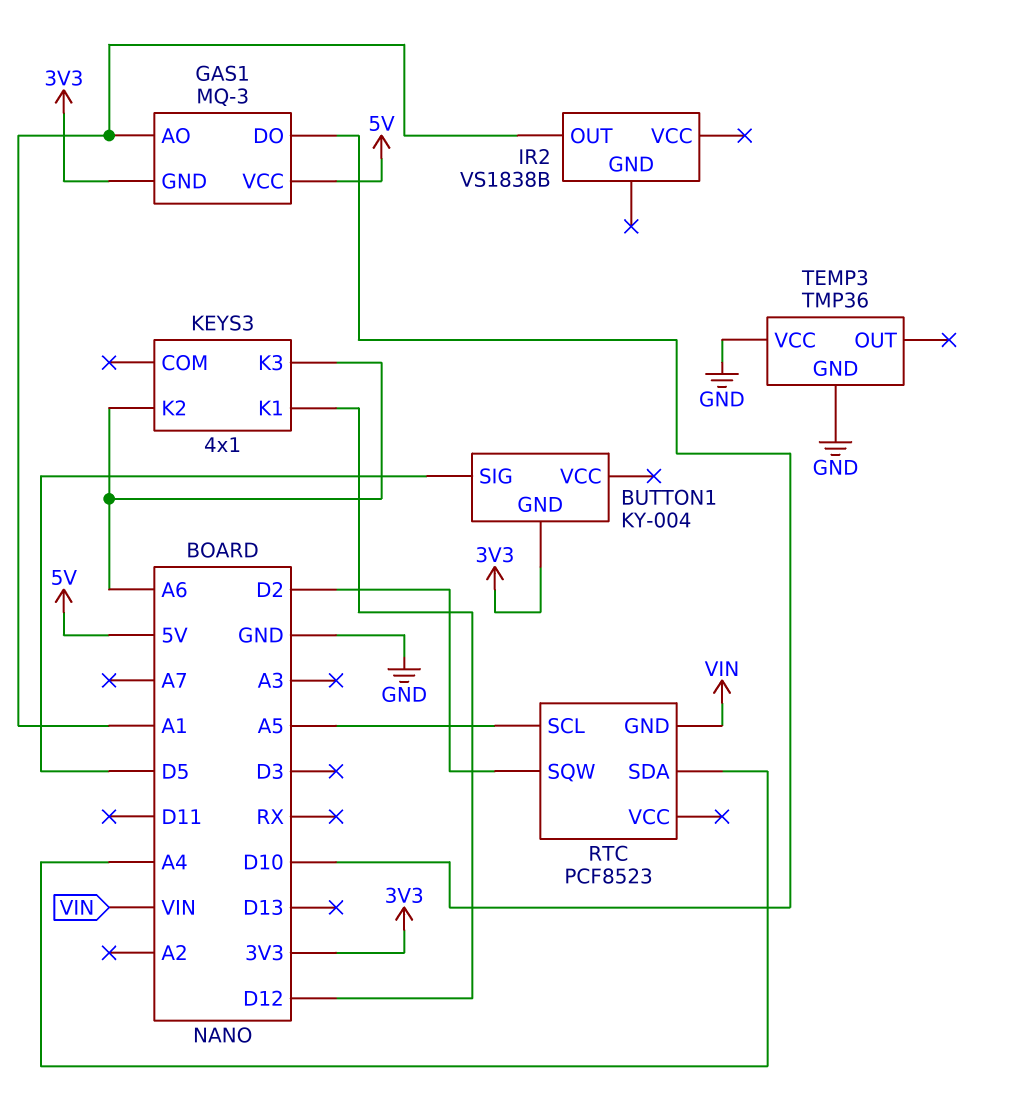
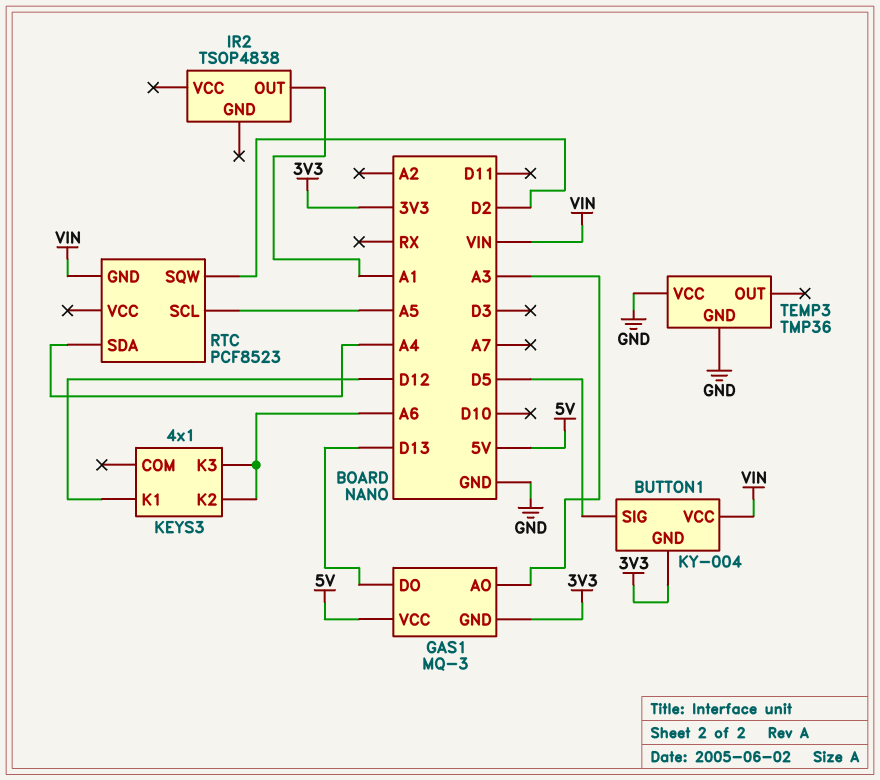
BUTTON1 pin VCC: none -> VIN
GAS1 pin AO: A1 -> A3
GAS1 pin DO: D10 -> D13
IR2: VS1838B -> TSOP4838

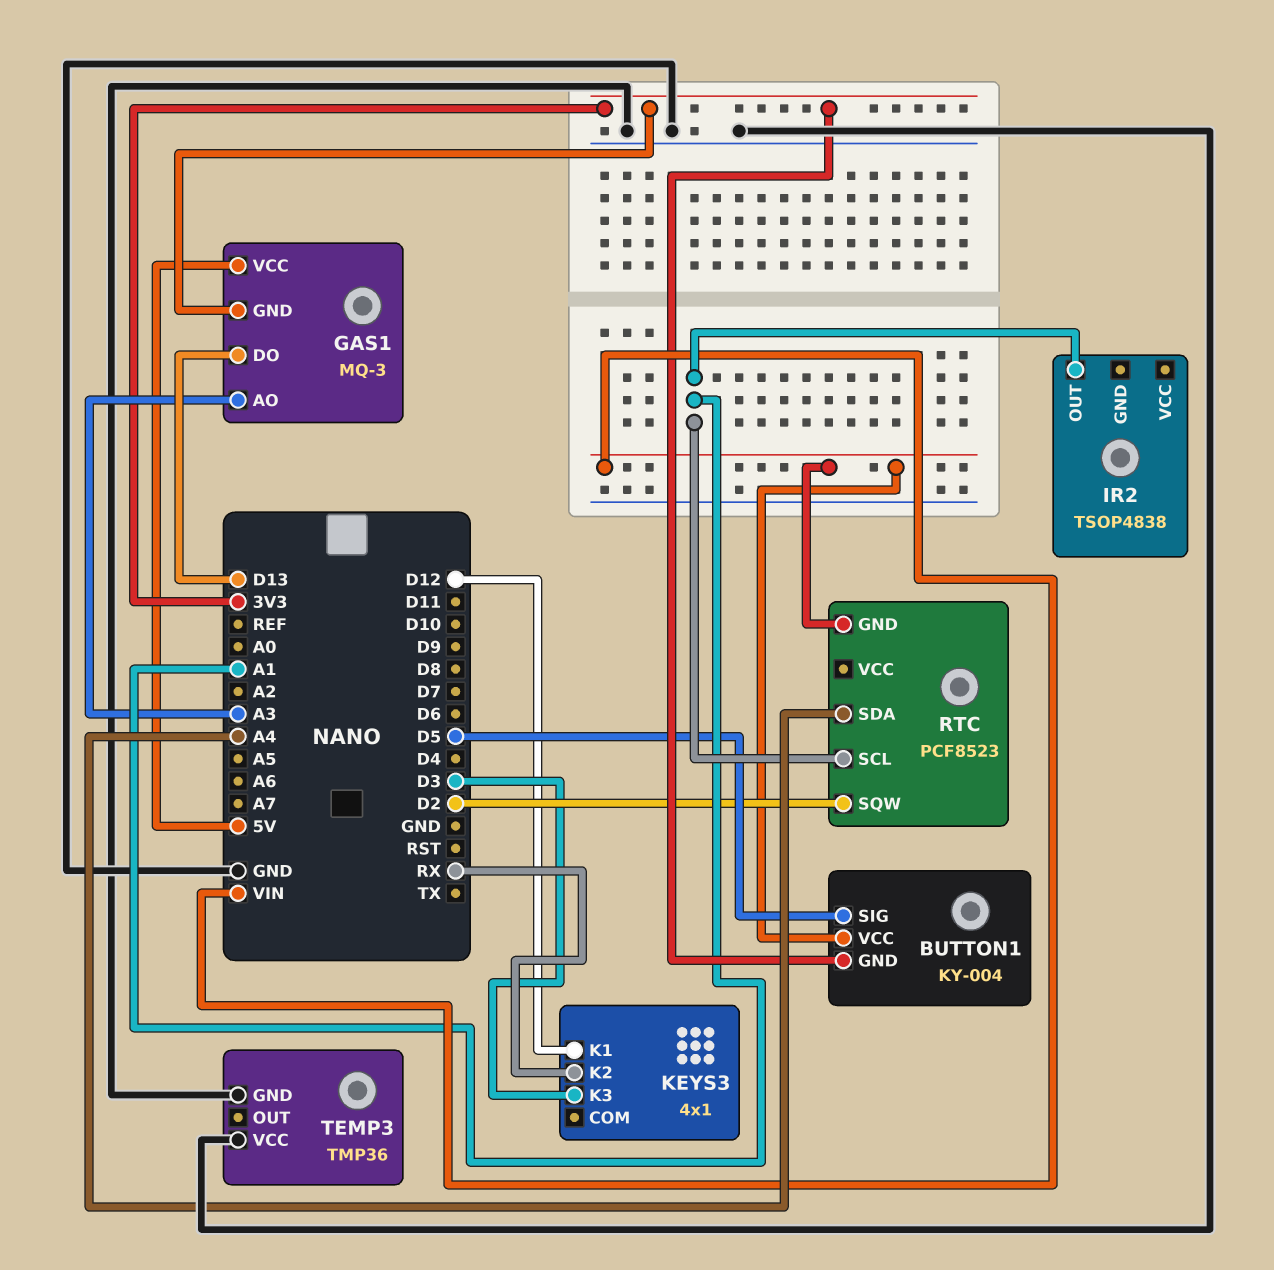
KEYS3 pin K2: A6 -> RX
KEYS3 pin K3: A6 -> D3
RTC pin SCL: A5 -> A1

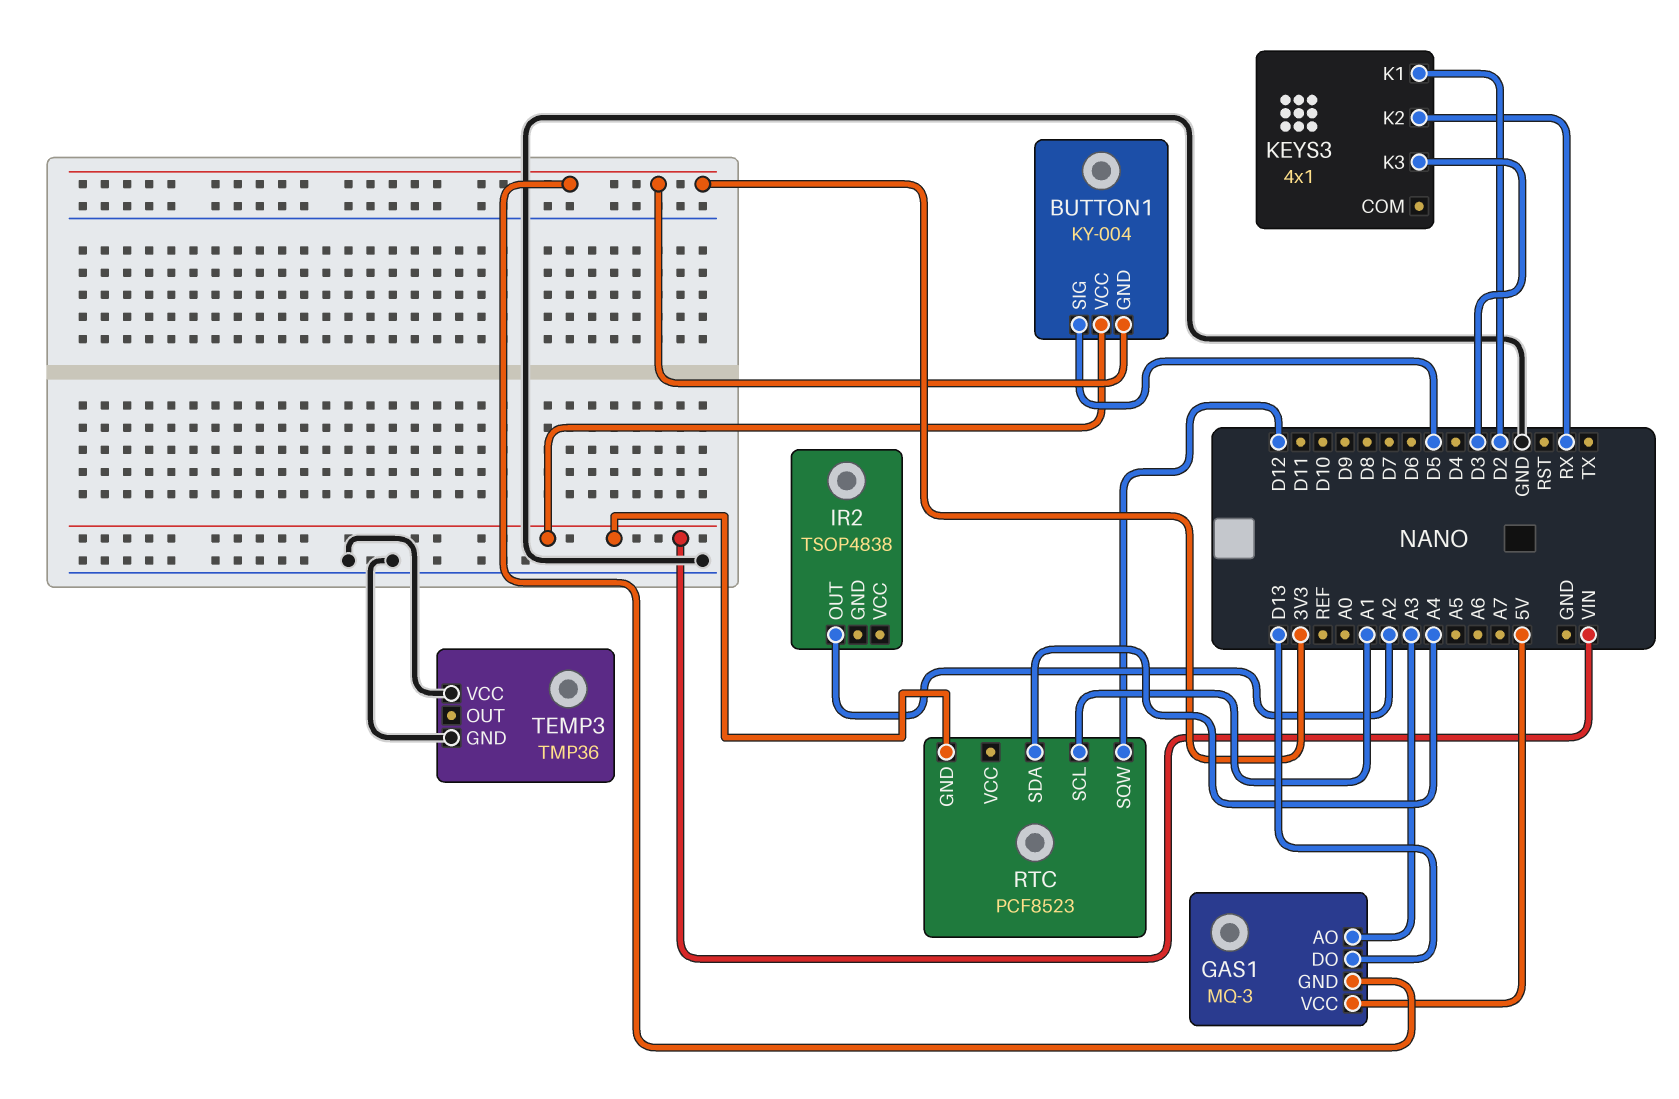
IR2 pin OUT: A1 -> A2
KEYS3 pin K1: D12 -> D2
RTC pin SQW: D2 -> D12

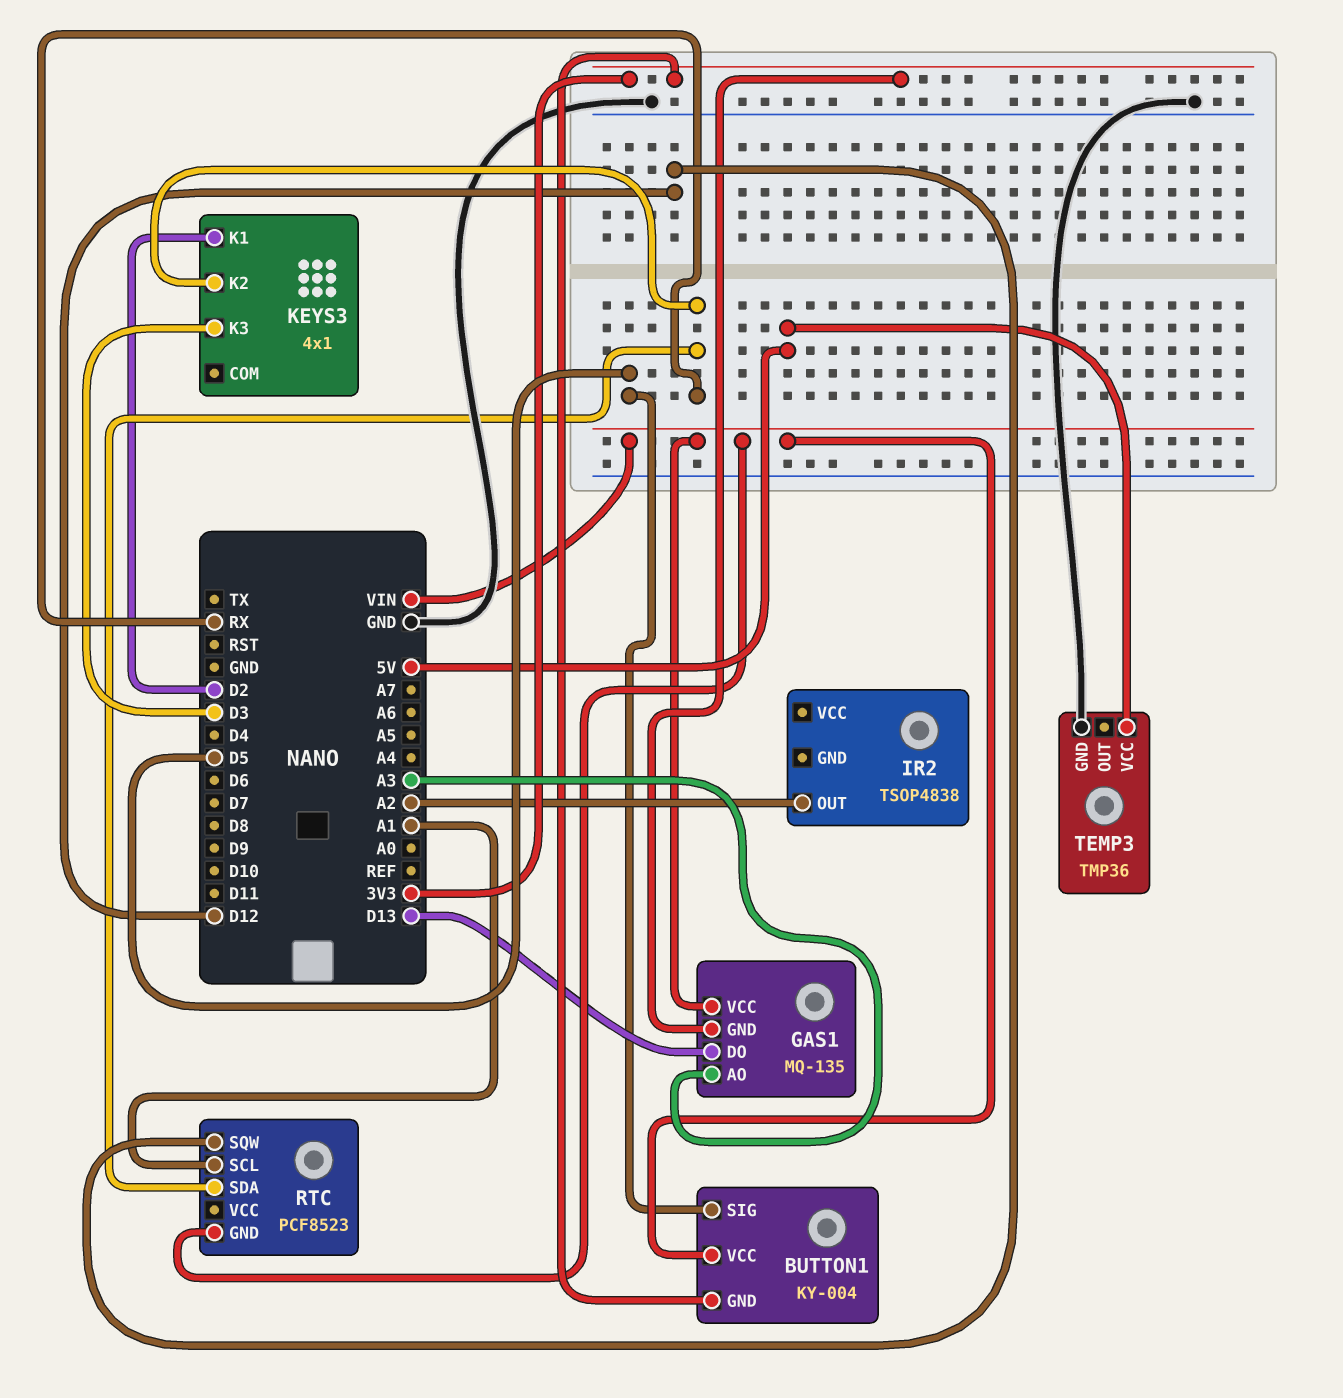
GAS1: MQ-3 -> MQ-135
GAS1 pin VCC: 5V -> VIN
RTC pin SDA: A4 -> RX
TEMP3 pin VCC: GND -> 5V

